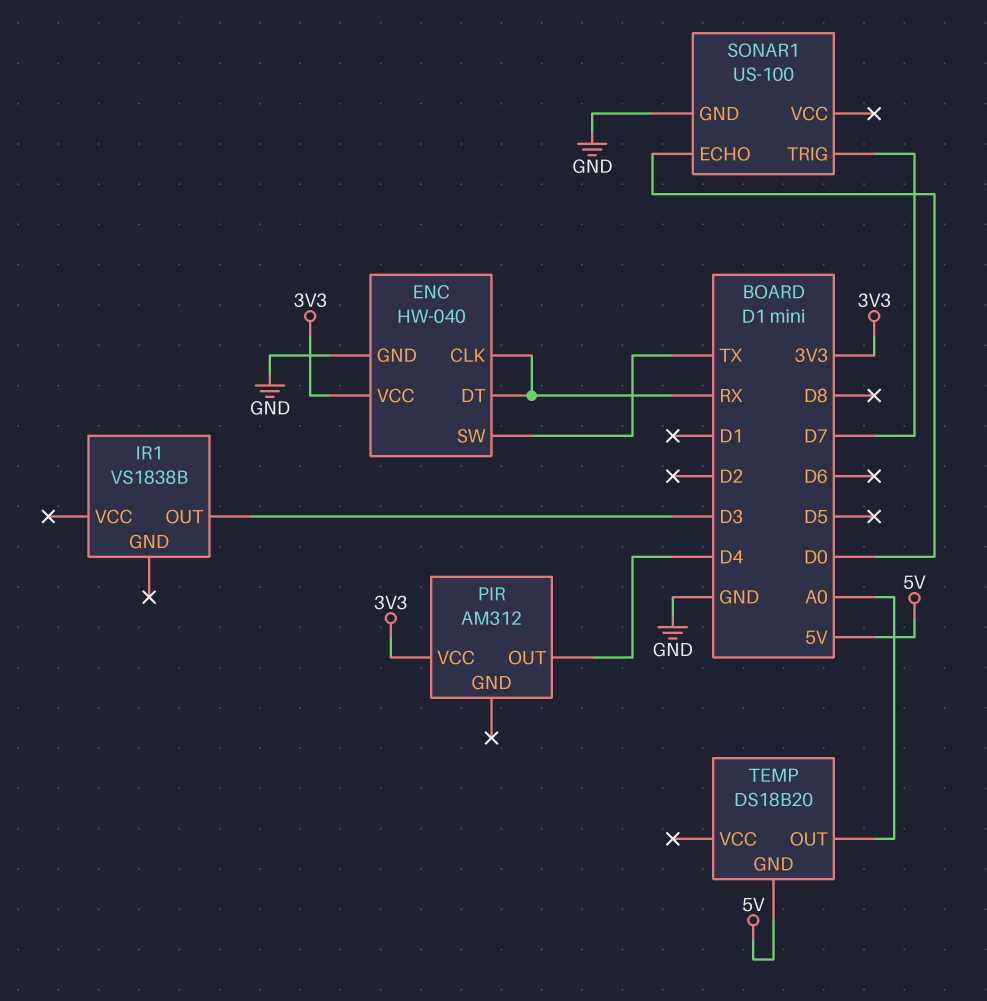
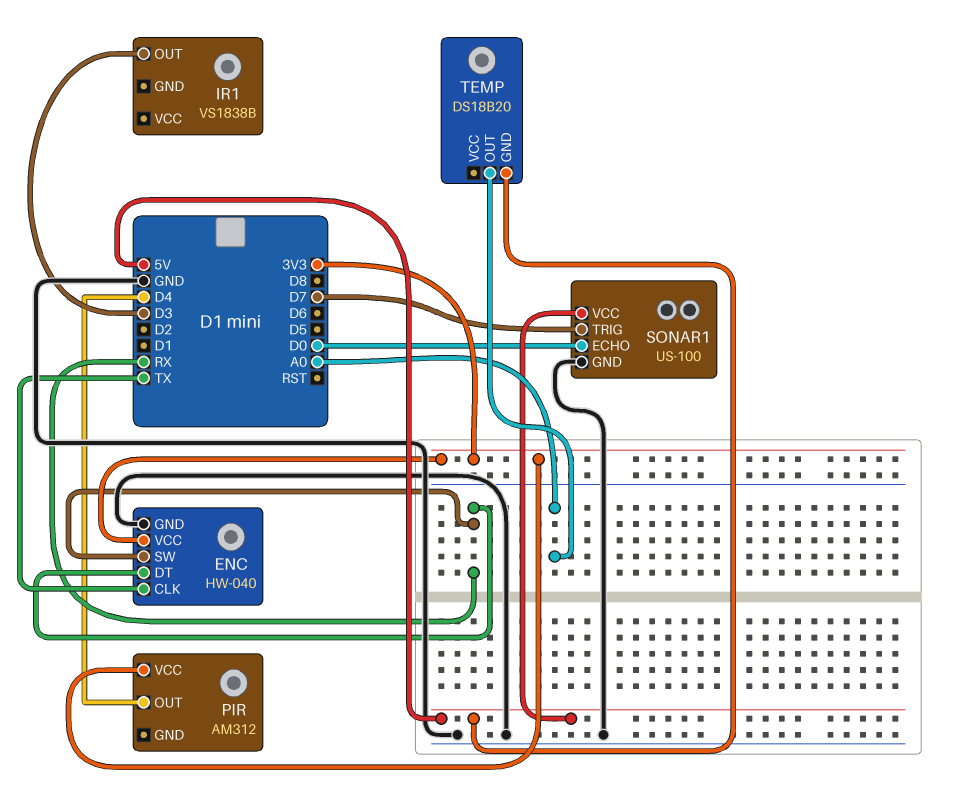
ENC pin CLK: RX -> TX
ENC pin SW: TX -> RX
SONAR1 pin VCC: none -> 5V

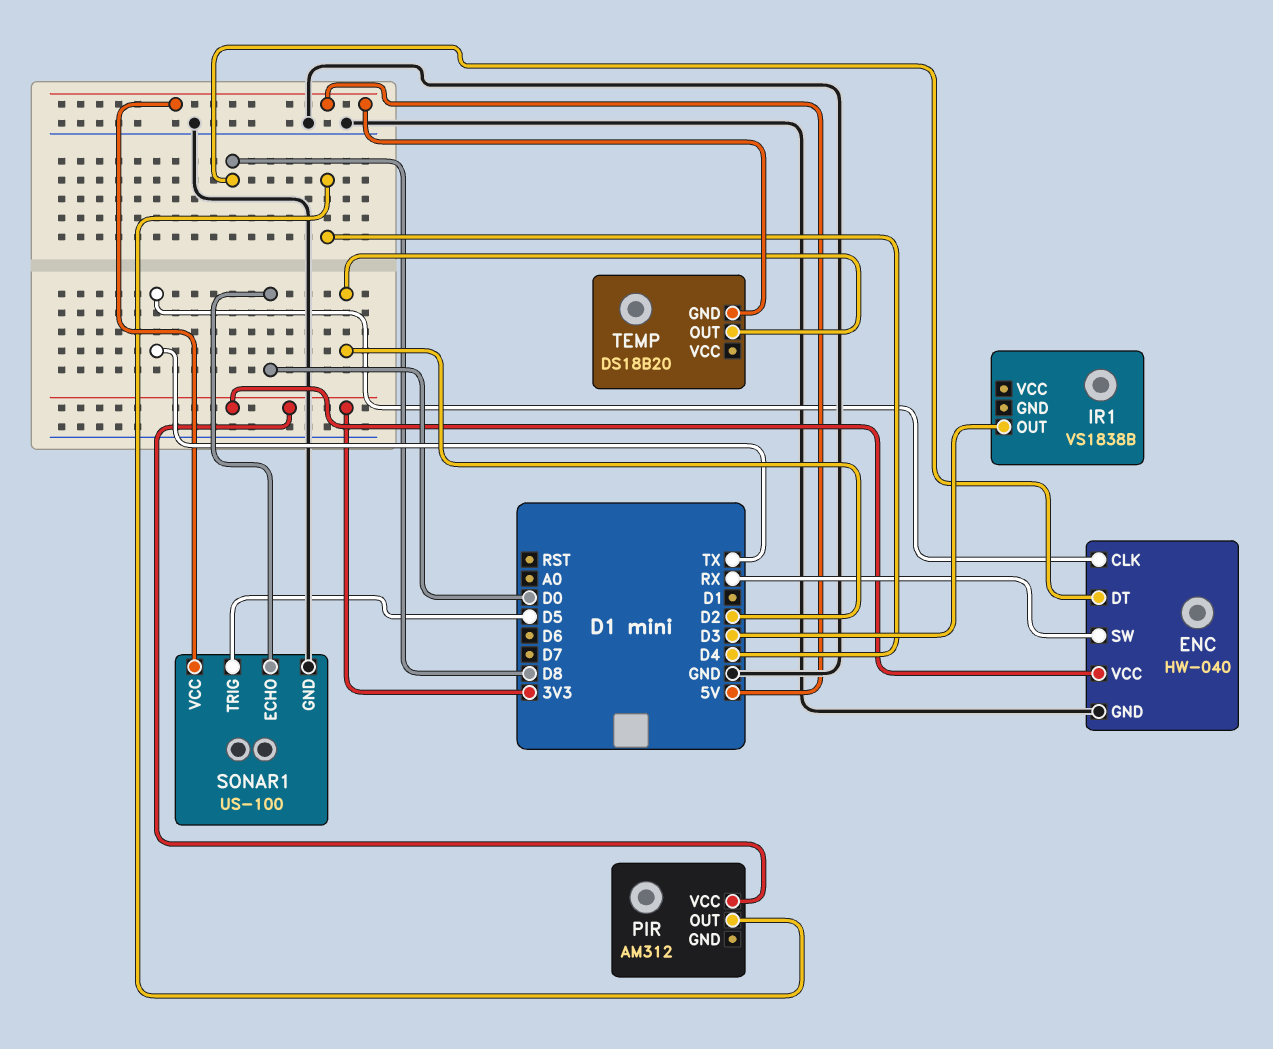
ENC pin DT: RX -> D8
SONAR1 pin TRIG: D7 -> D5
TEMP pin OUT: A0 -> D2

